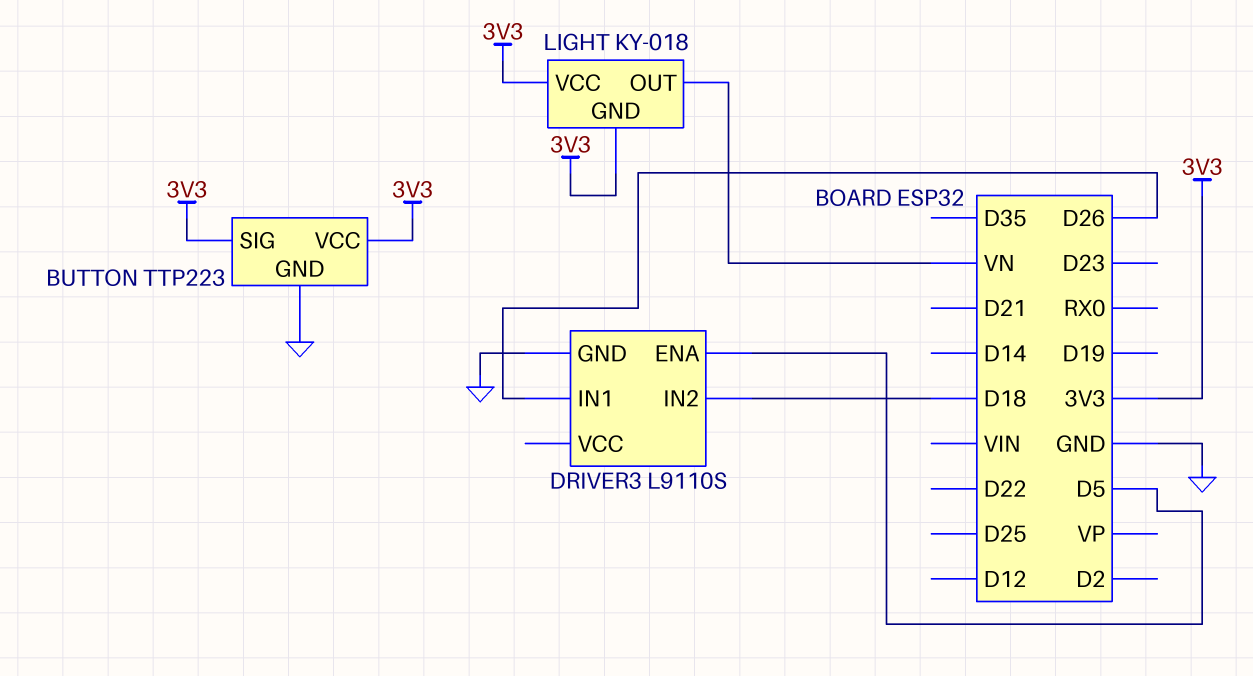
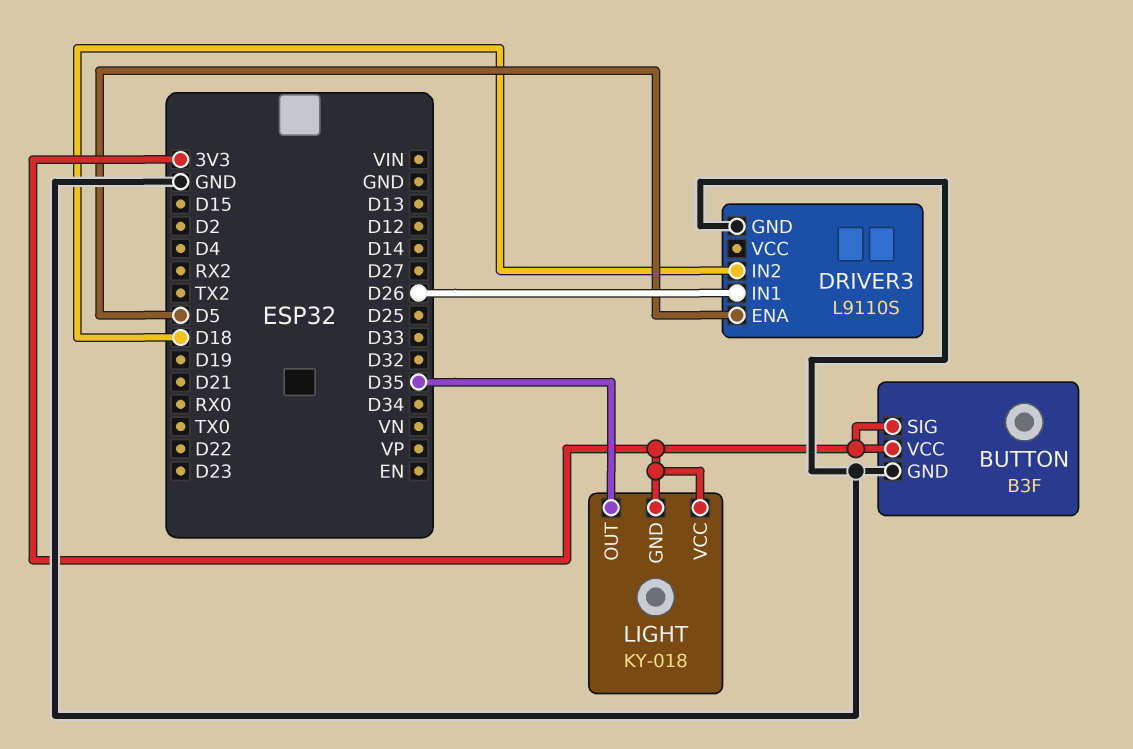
BUTTON: TTP223 -> B3F
LIGHT pin OUT: VN -> D35

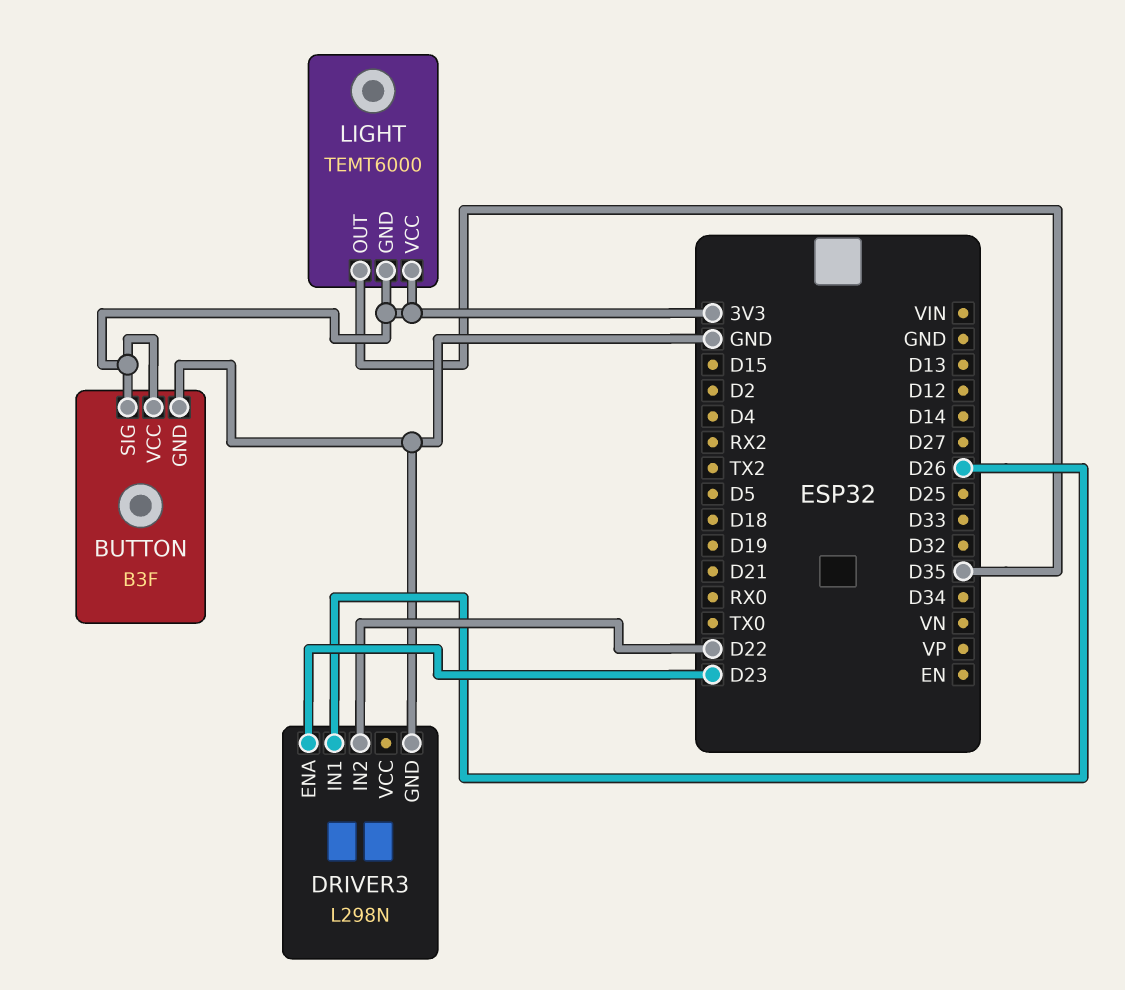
DRIVER3: L9110S -> L298N
DRIVER3 pin ENA: D5 -> D23
DRIVER3 pin IN2: D18 -> D22
LIGHT: KY-018 -> TEMT6000

